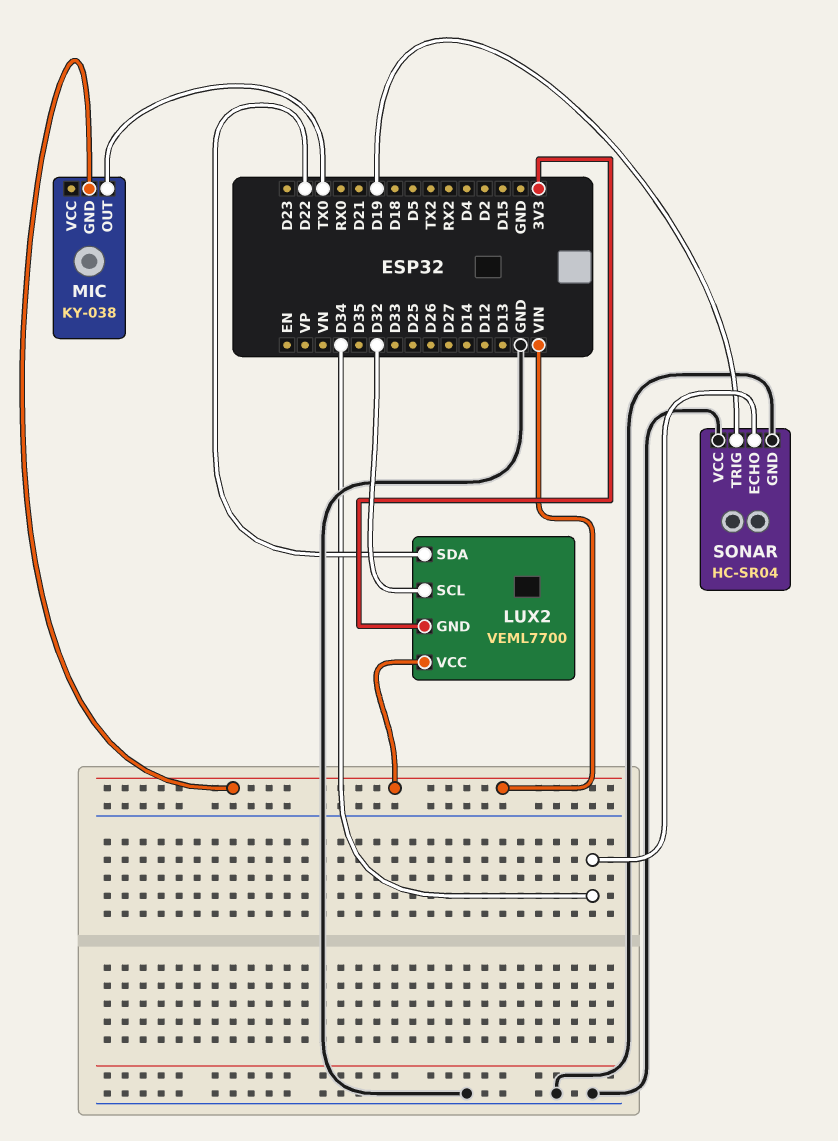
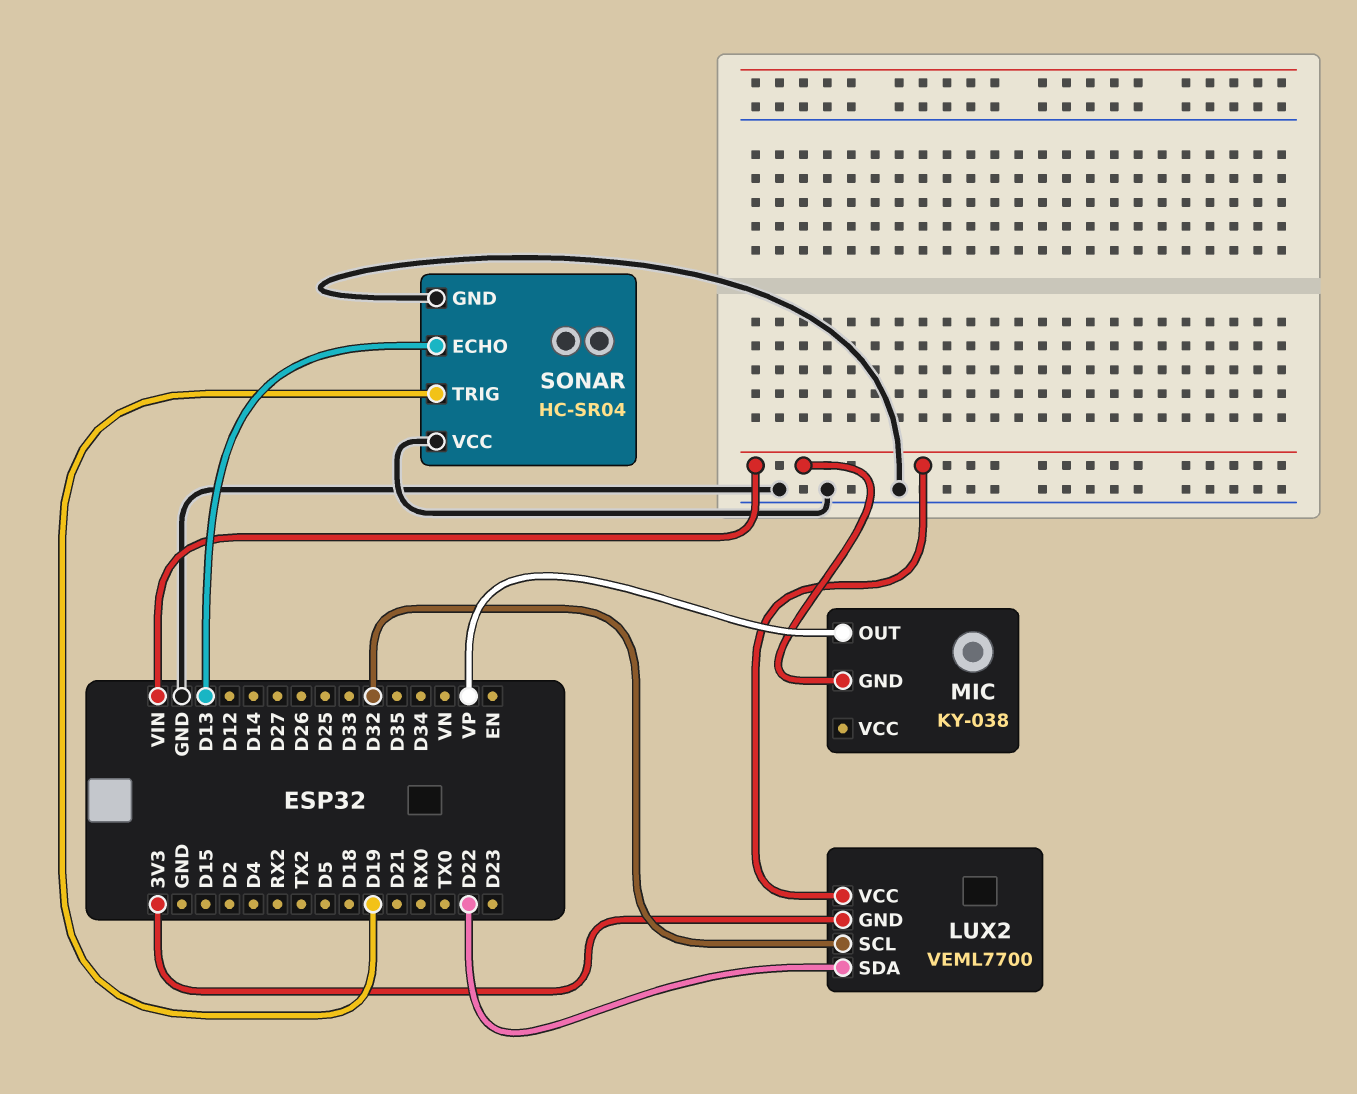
MIC pin OUT: TX0 -> VP
SONAR pin ECHO: D34 -> D13

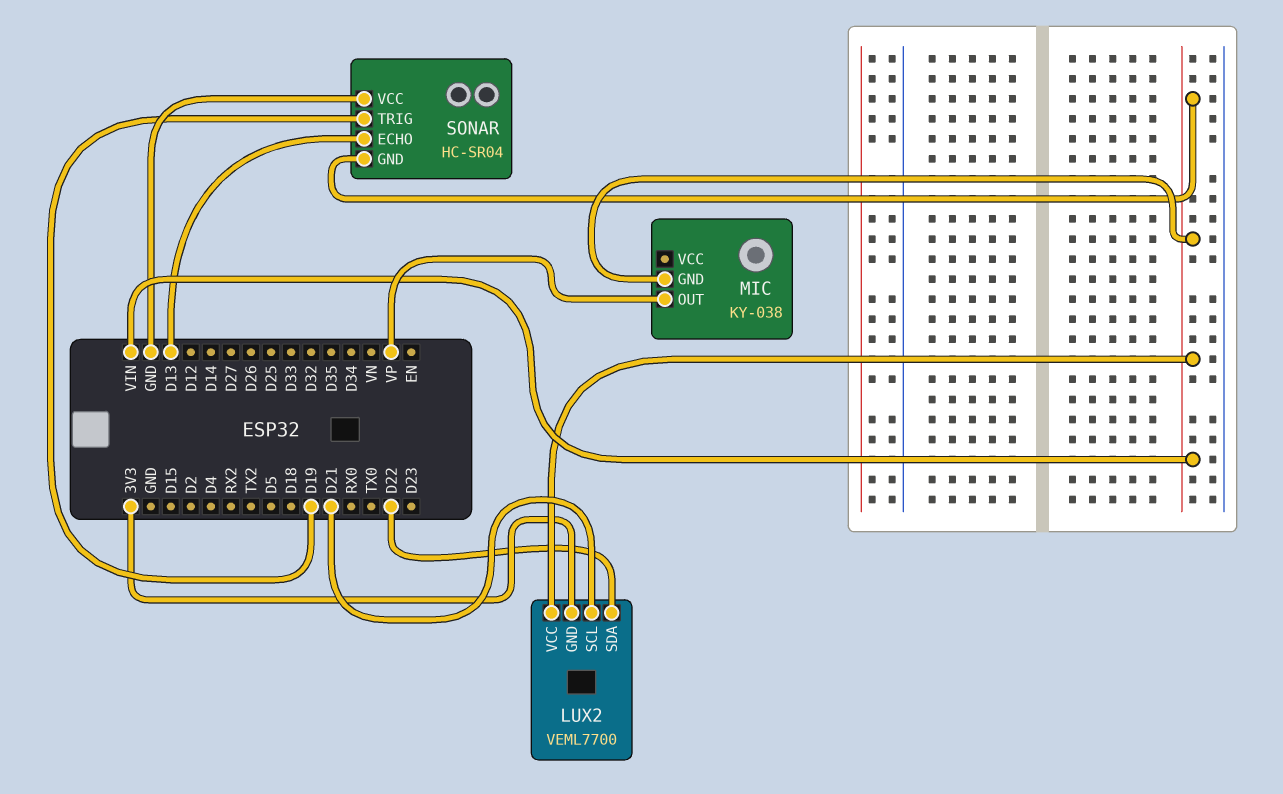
LUX2 pin SCL: D32 -> D21
SONAR pin GND: GND -> VIN

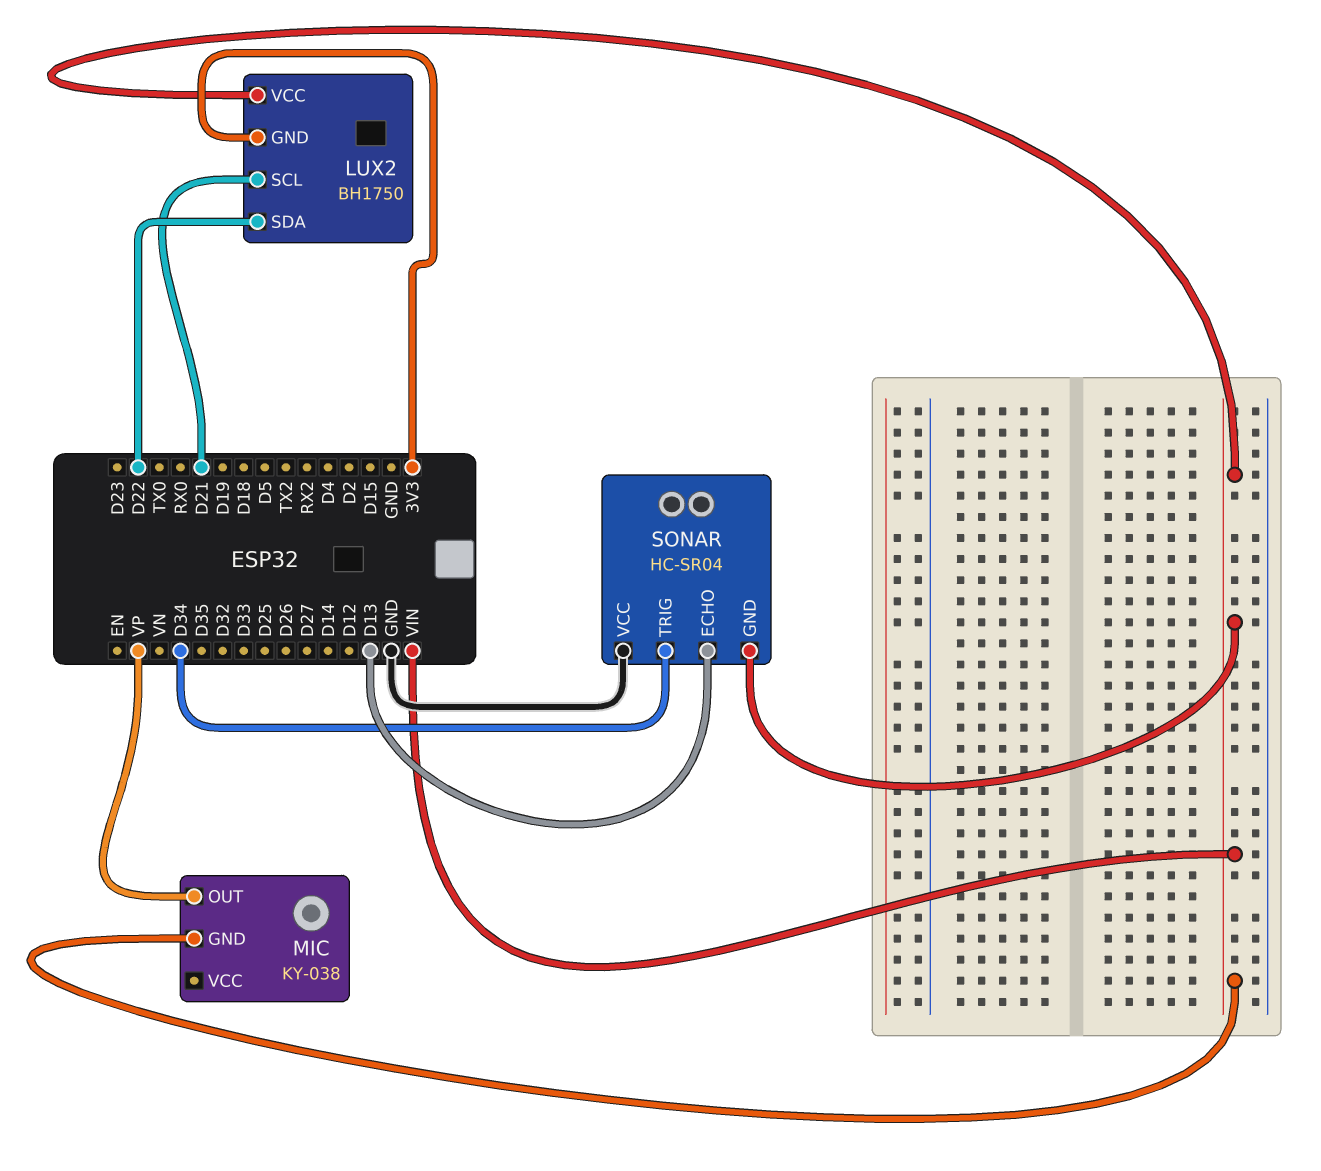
LUX2: VEML7700 -> BH1750
SONAR pin TRIG: D19 -> D34

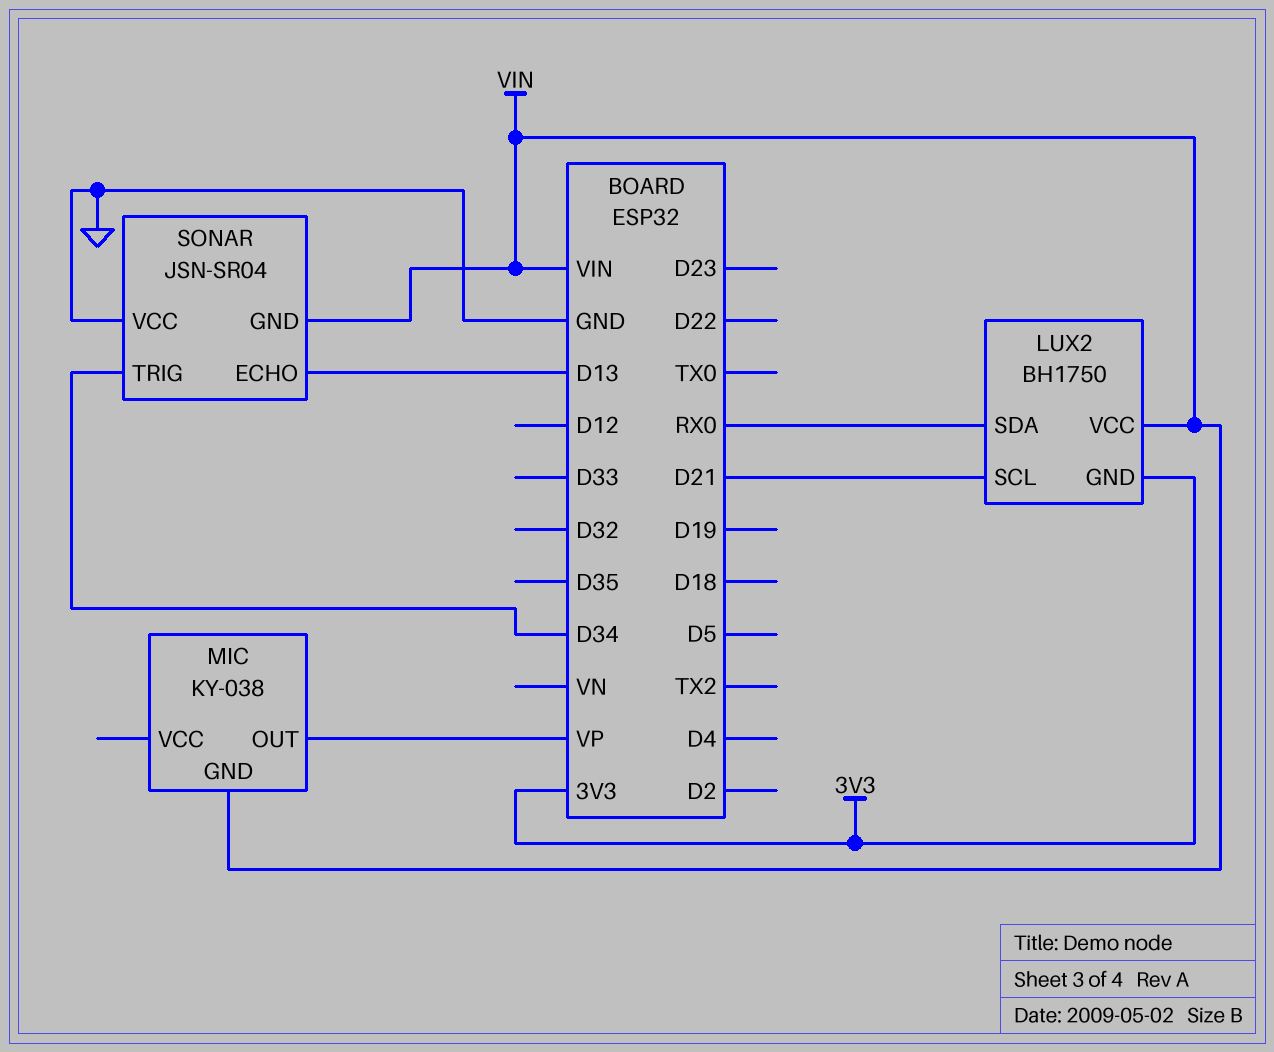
LUX2 pin SDA: D22 -> RX0
SONAR: HC-SR04 -> JSN-SR04

